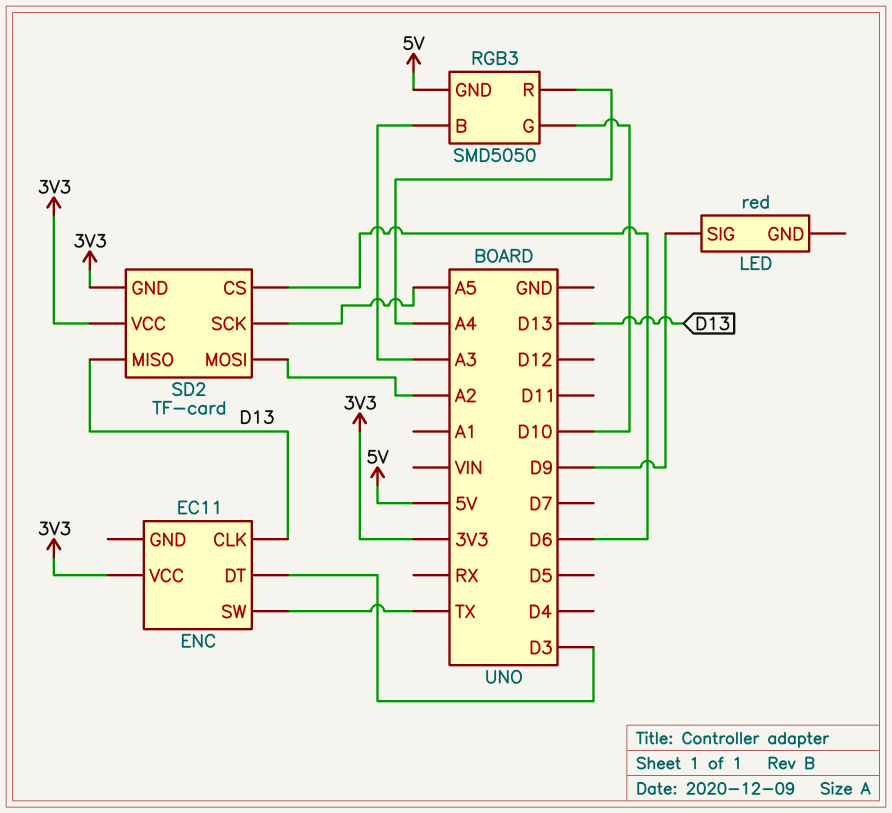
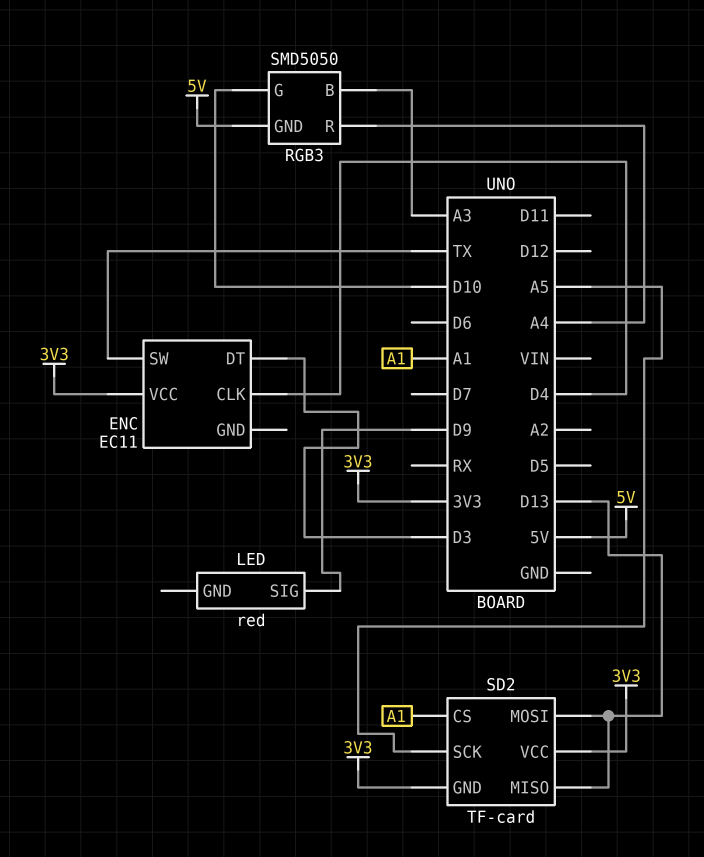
ENC pin CLK: D13 -> D4
SD2 pin CS: D6 -> A1
SD2 pin MOSI: A2 -> D13

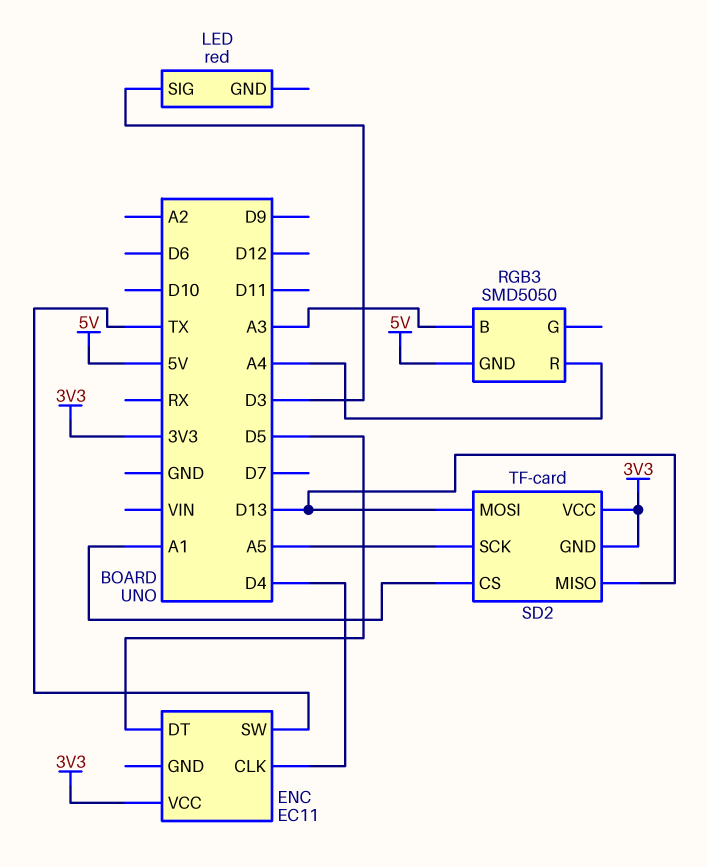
ENC pin DT: D3 -> D5
LED pin SIG: D9 -> D3
RGB3 pin G: D10 -> none

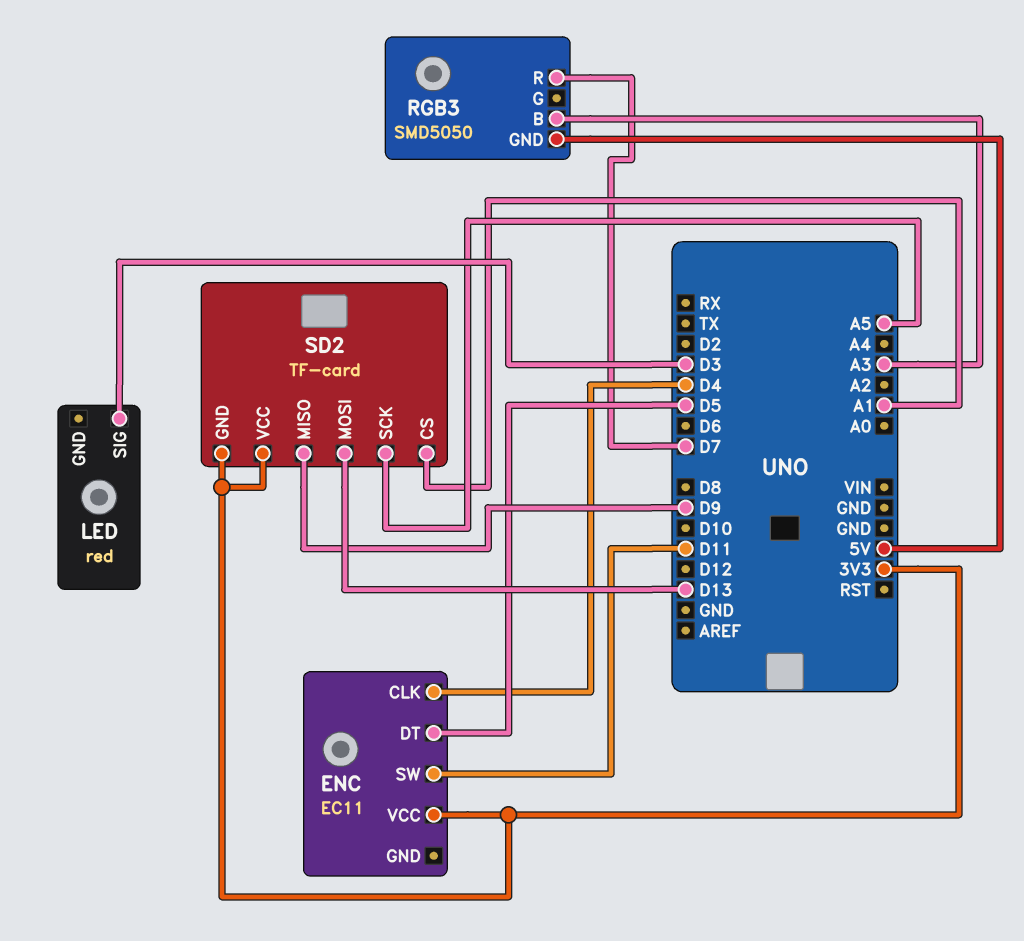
ENC pin SW: TX -> D11
RGB3 pin R: A4 -> D7
SD2 pin MISO: D13 -> D9

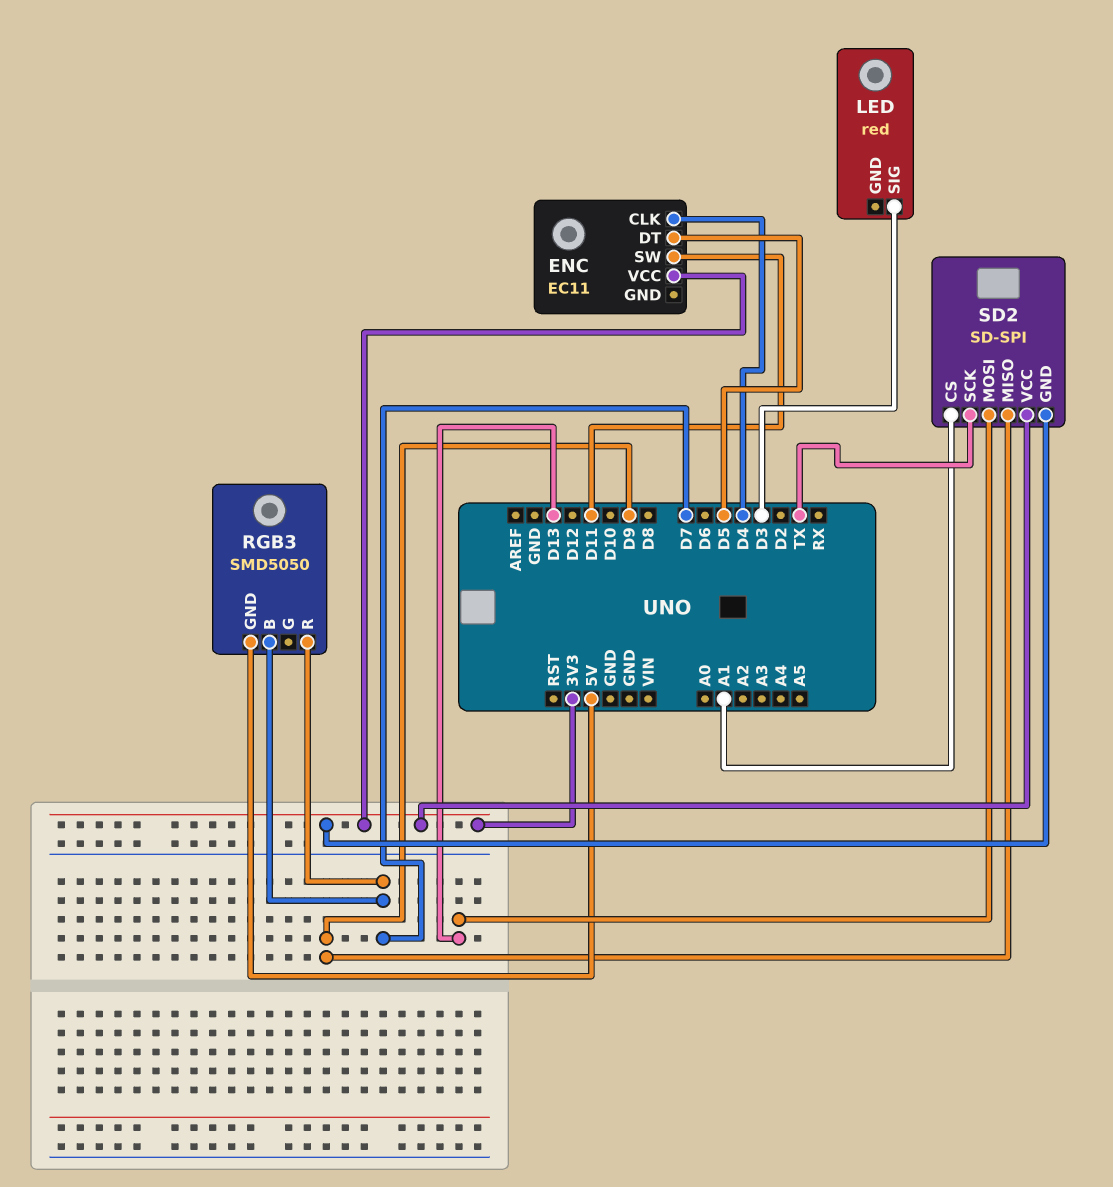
RGB3 pin B: A3 -> D7
SD2: TF-card -> SD-SPI
SD2 pin SCK: A5 -> TX

